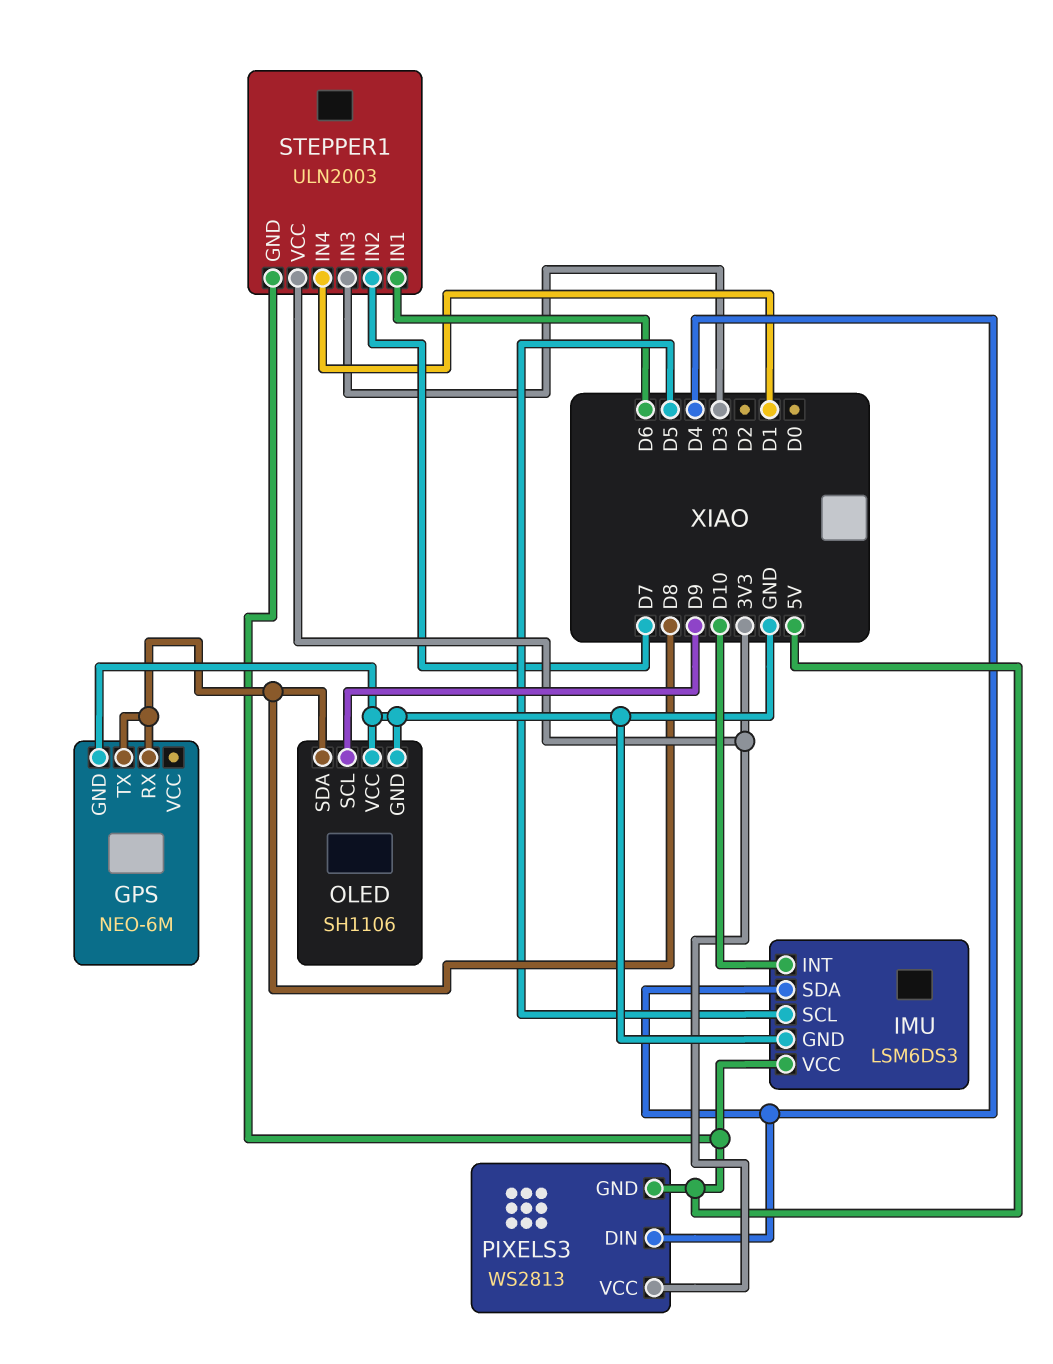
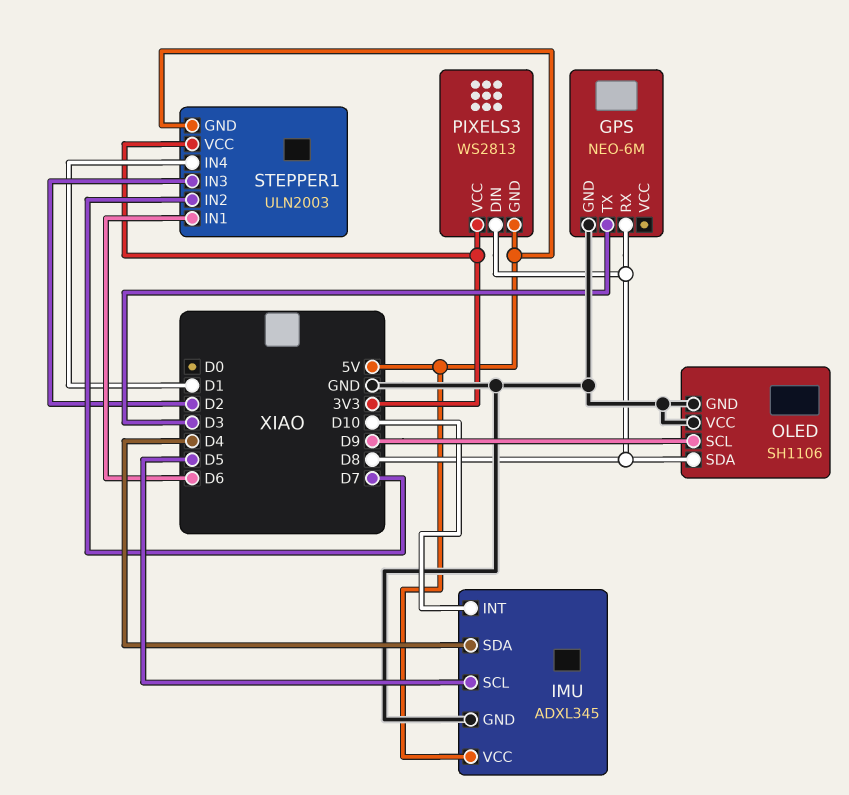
GPS pin TX: D8 -> D3
IMU: LSM6DS3 -> ADXL345
PIXELS3 pin DIN: D4 -> D8
STEPPER1 pin IN3: D3 -> D2

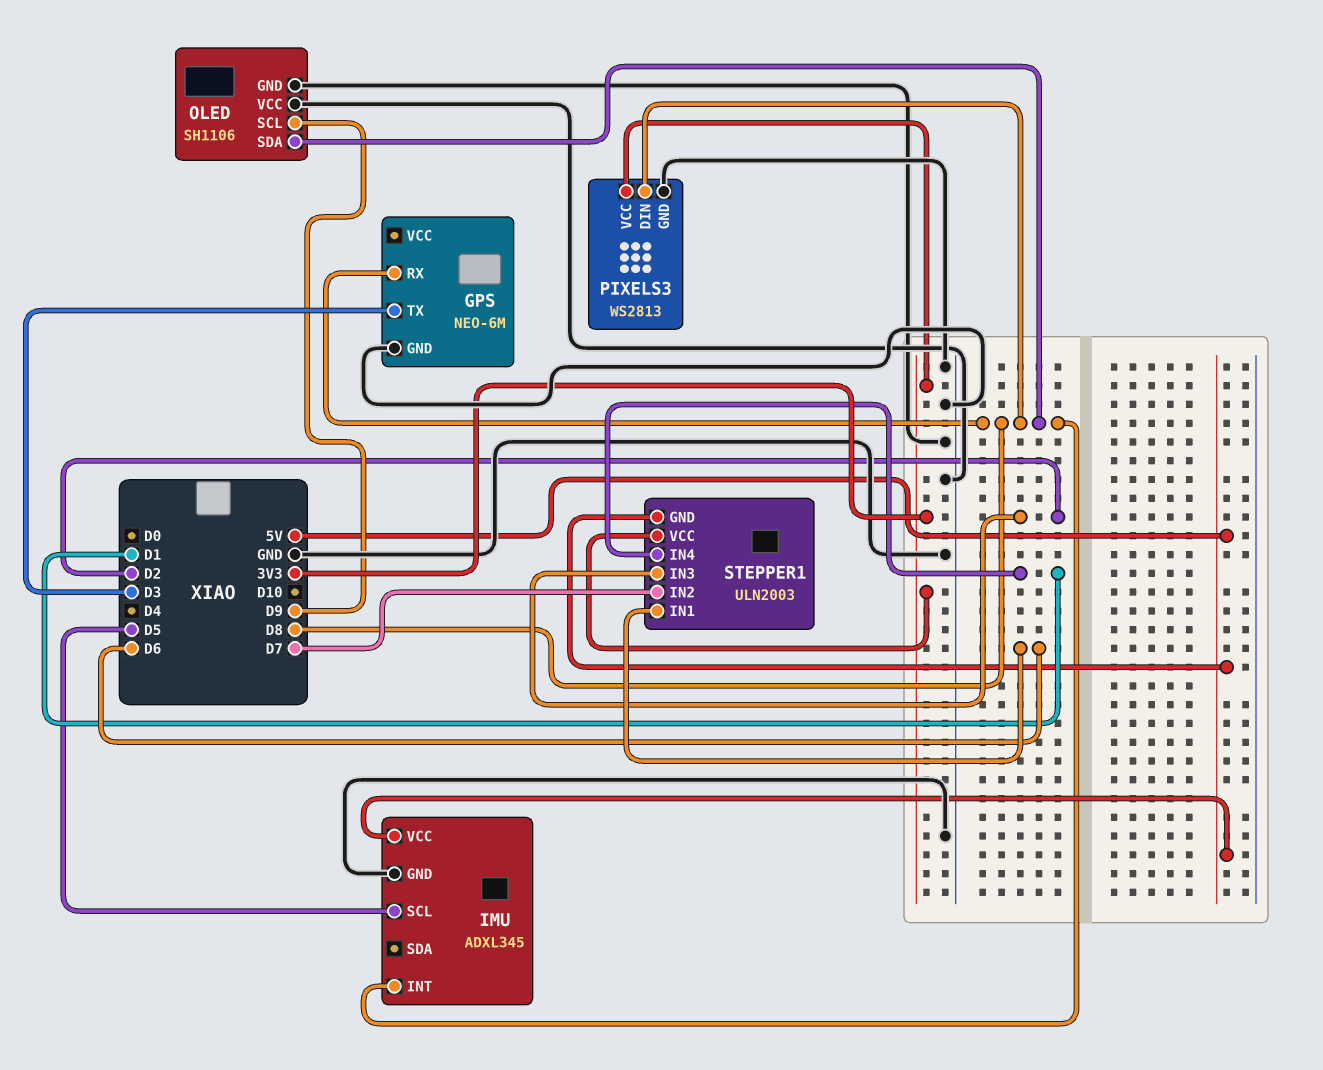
IMU pin INT: D10 -> D8
IMU pin SDA: D4 -> none
PIXELS3 pin GND: 5V -> GND

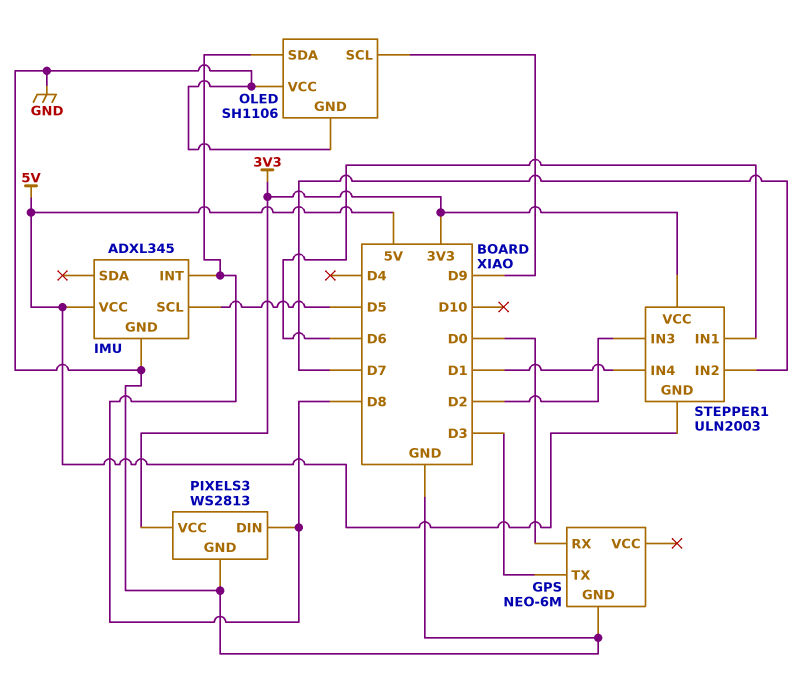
GPS pin RX: D8 -> D0

